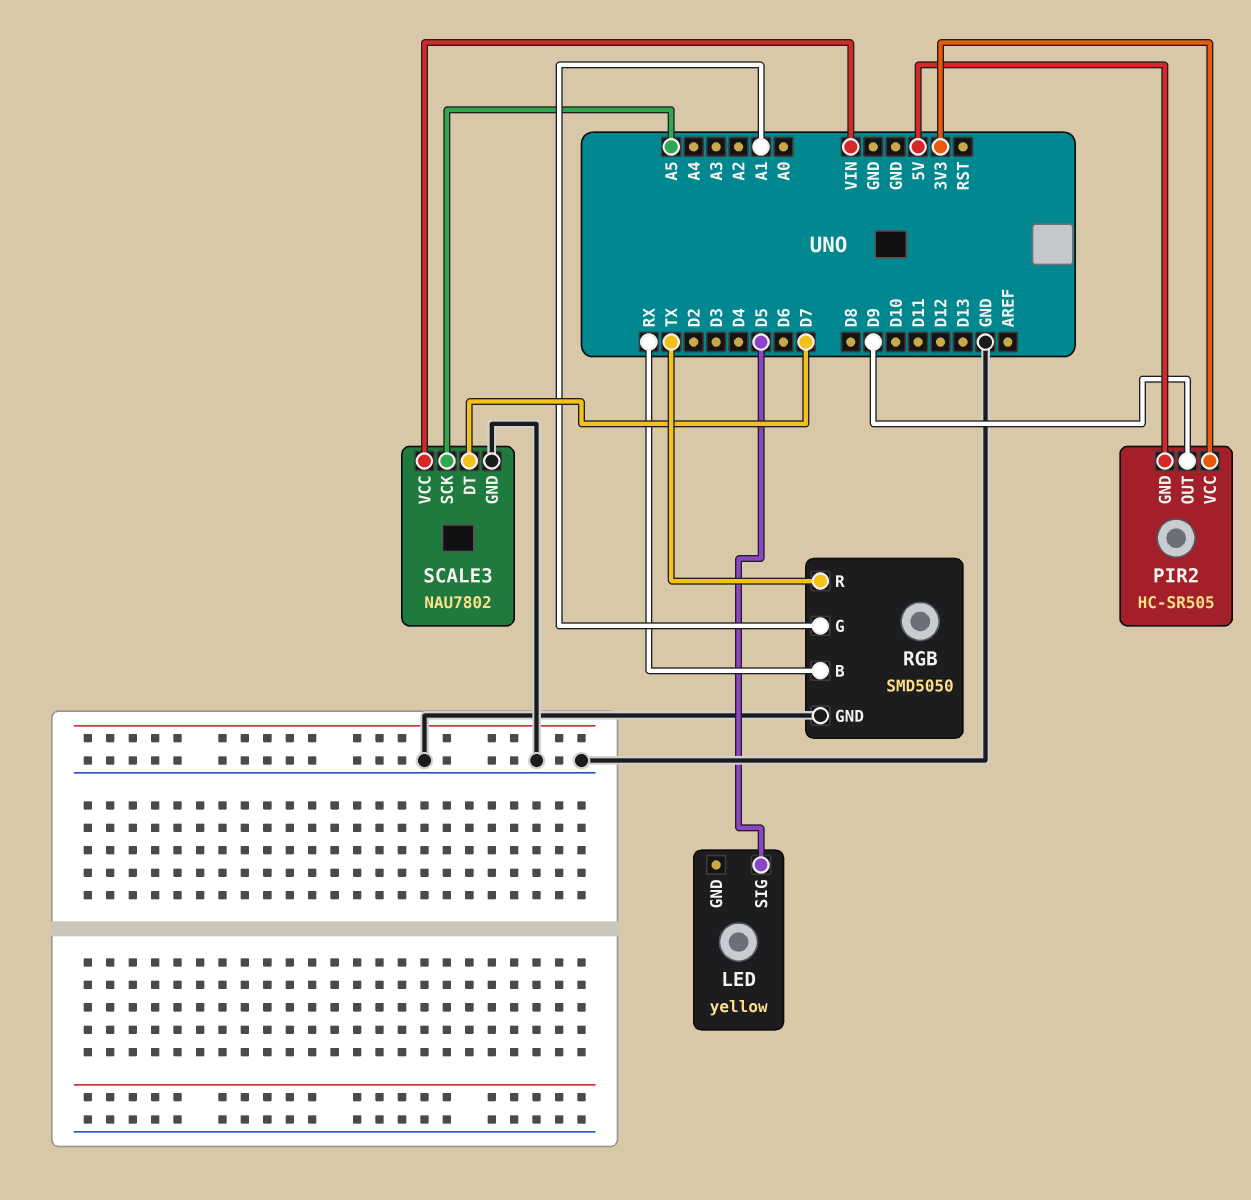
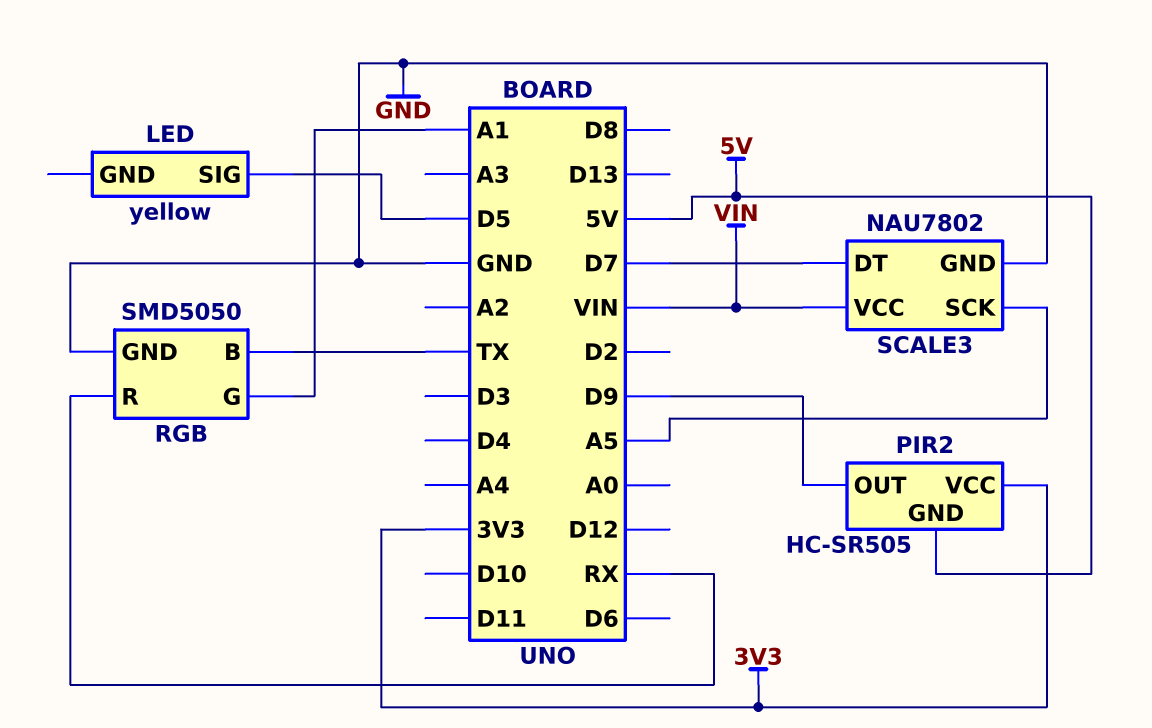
RGB pin B: RX -> TX
RGB pin R: TX -> RX

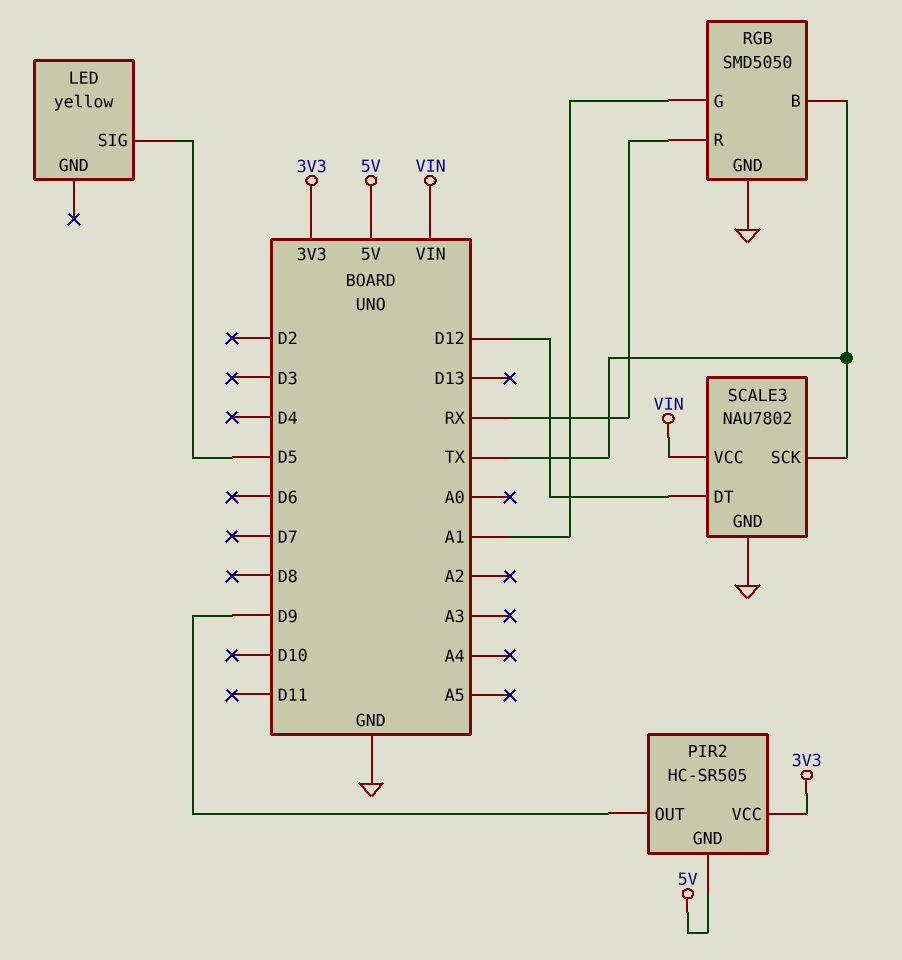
SCALE3 pin DT: D7 -> D12
SCALE3 pin SCK: A5 -> TX

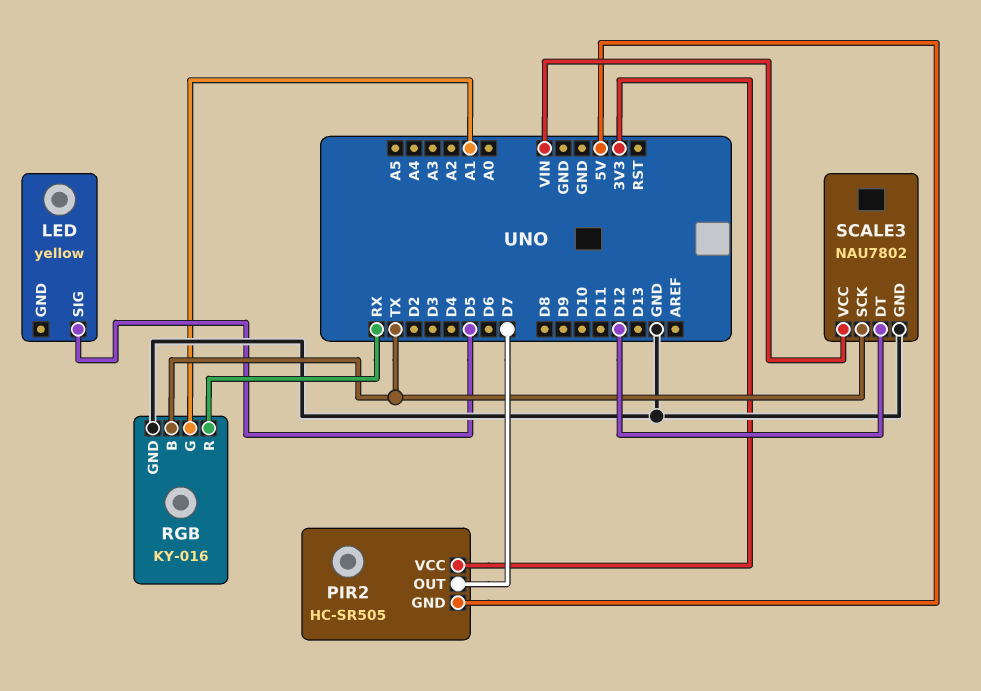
PIR2 pin OUT: D9 -> D7
RGB: SMD5050 -> KY-016

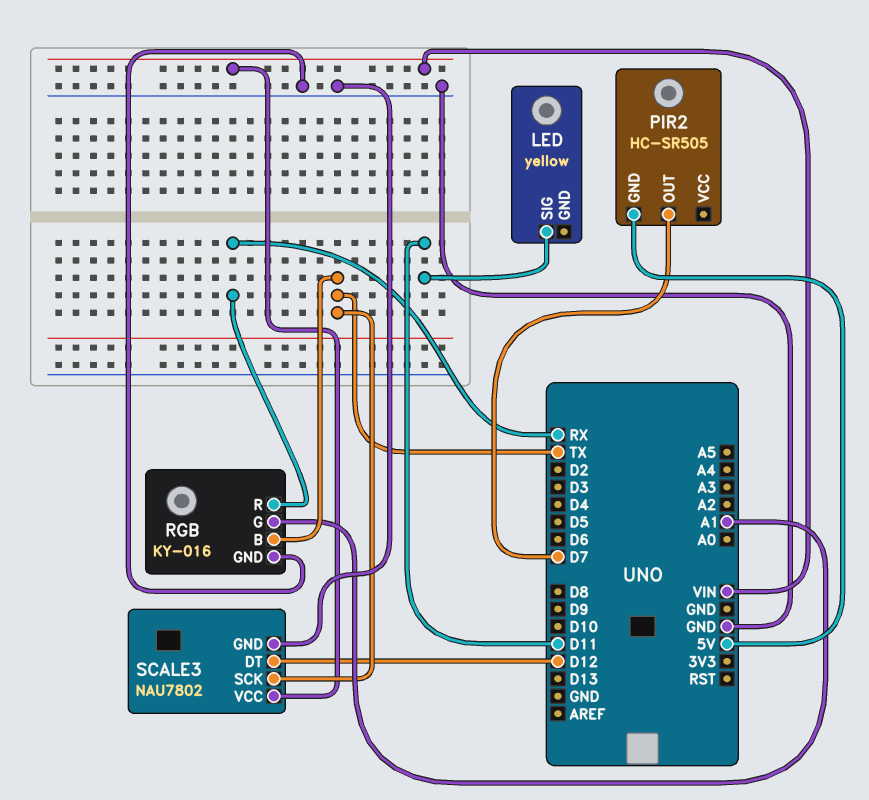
LED pin SIG: D5 -> D11
PIR2 pin VCC: 3V3 -> none

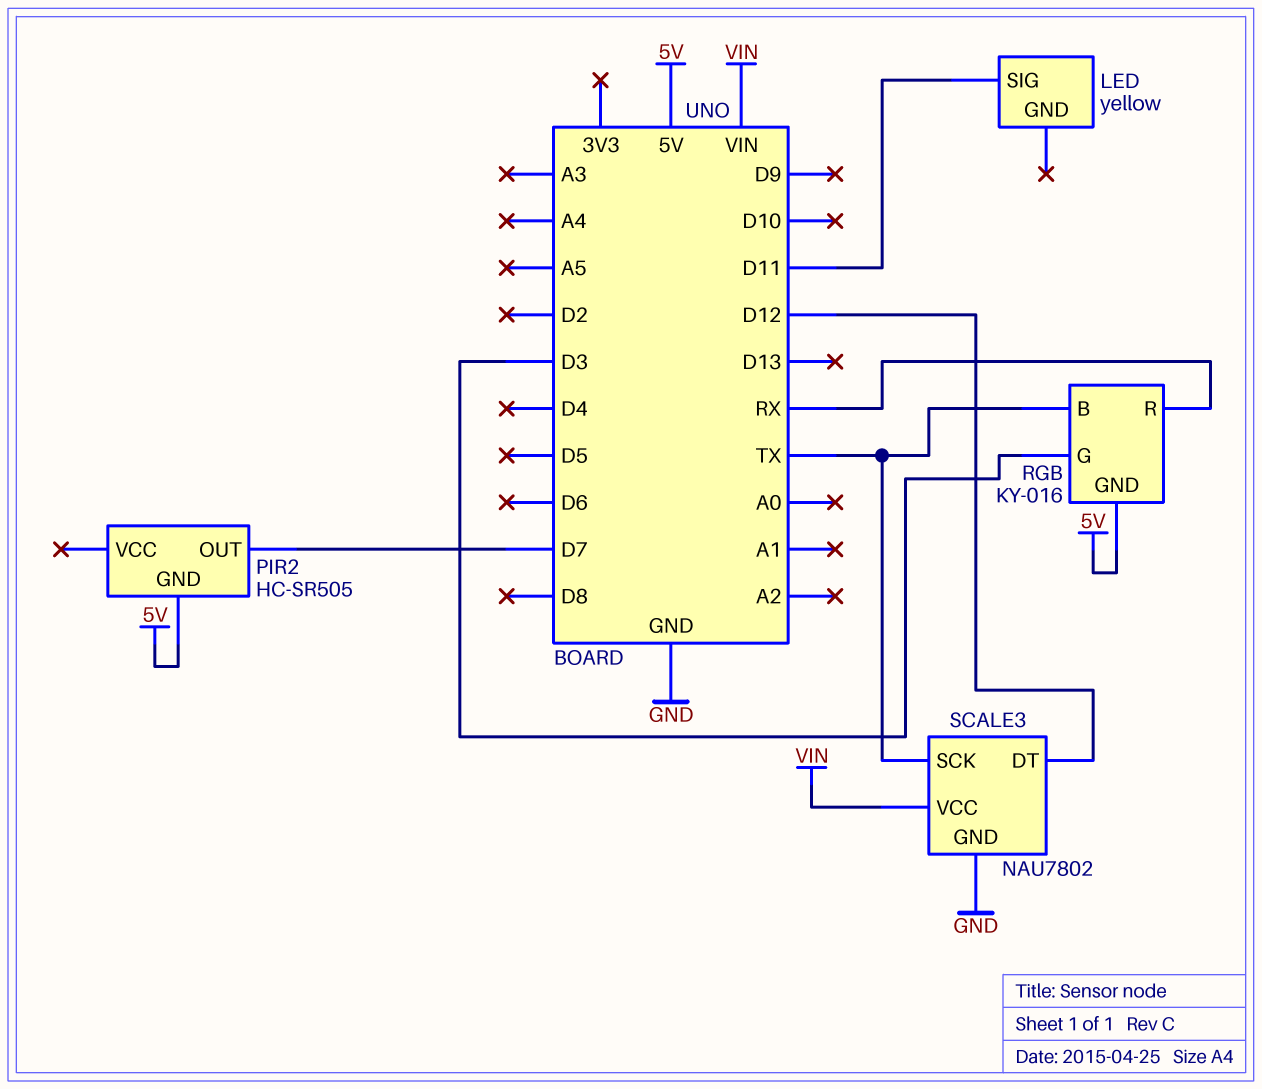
RGB pin G: A1 -> D3
RGB pin GND: GND -> 5V

